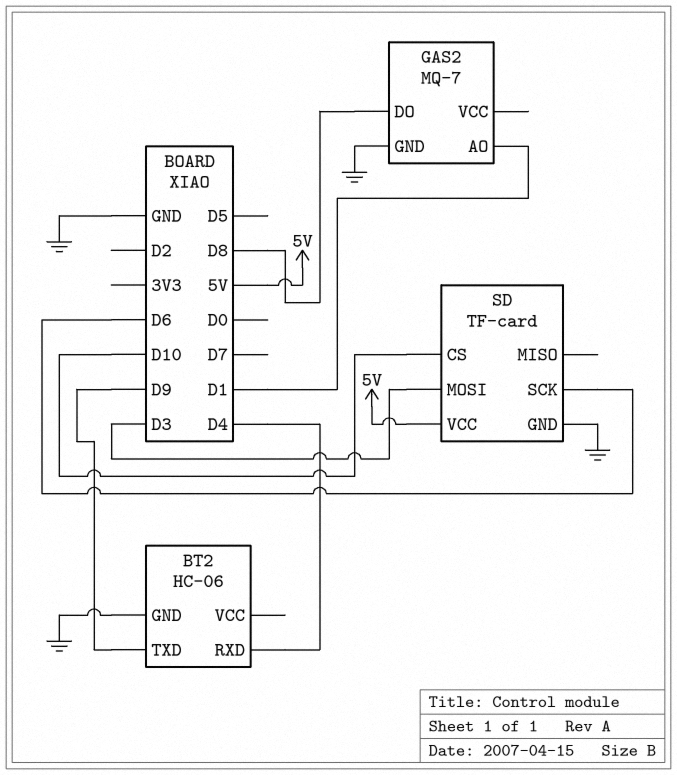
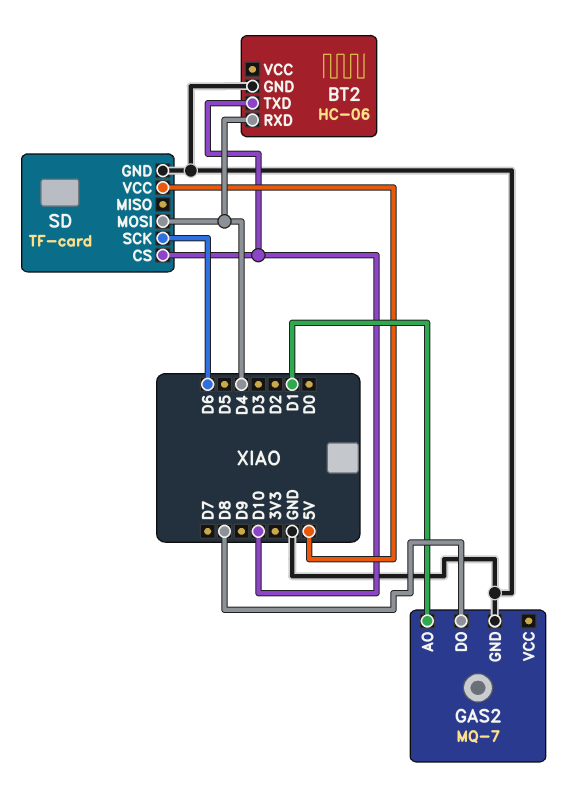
BT2 pin TXD: D9 -> D10
SD pin MOSI: D3 -> D4

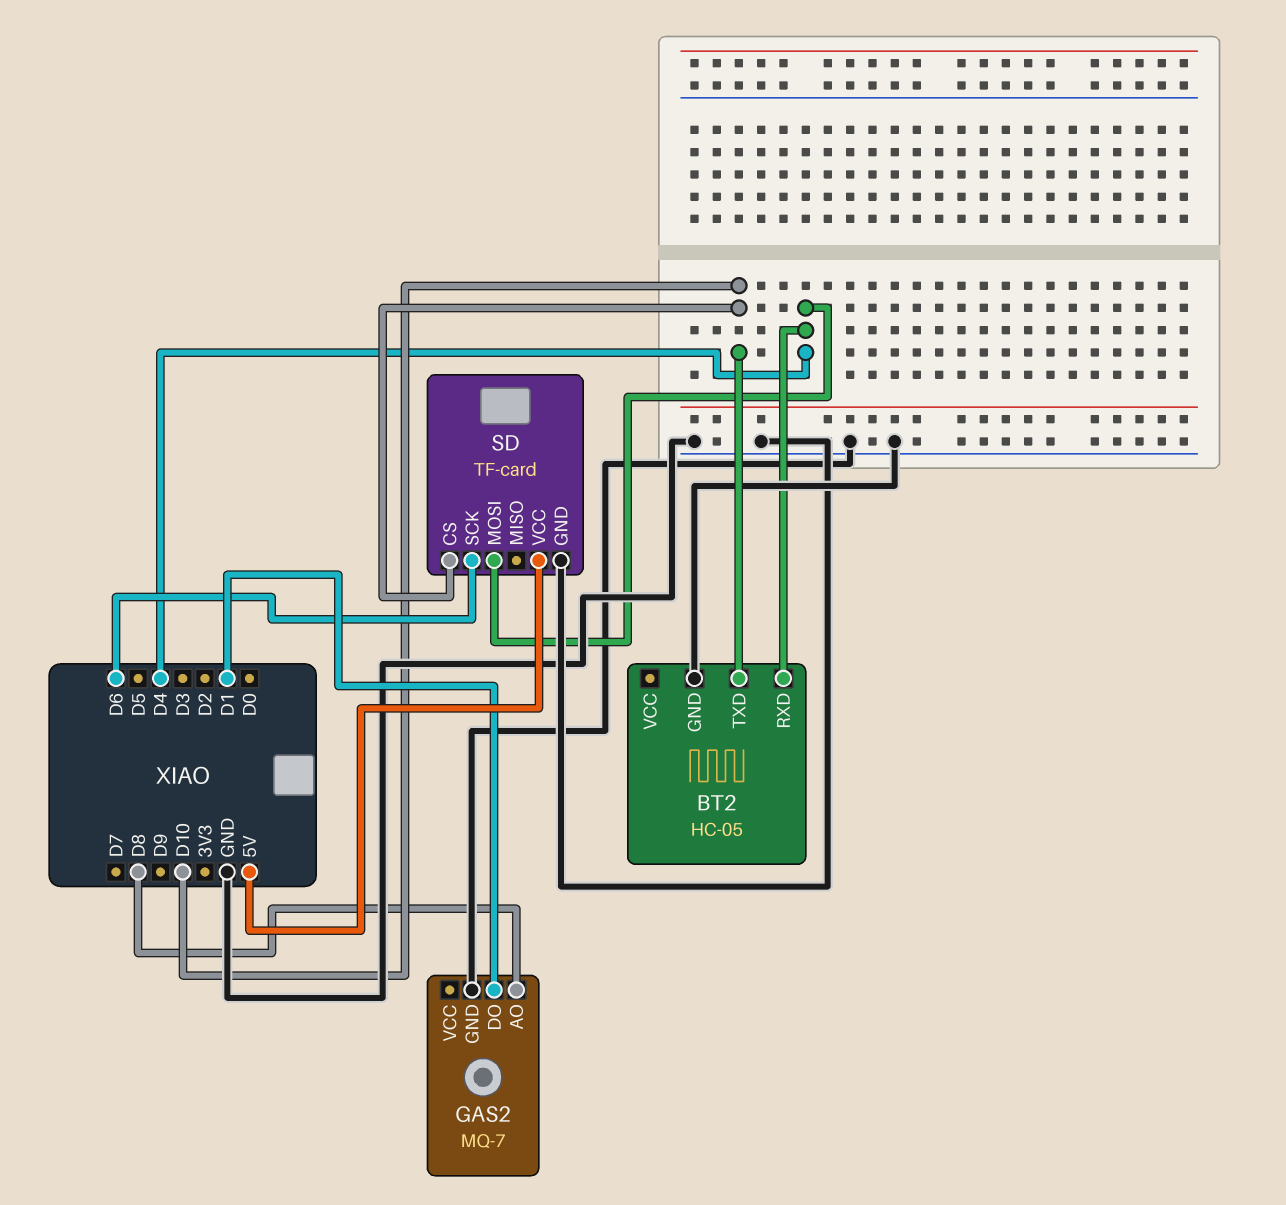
BT2: HC-06 -> HC-05
GAS2 pin AO: D1 -> D8
GAS2 pin DO: D8 -> D1

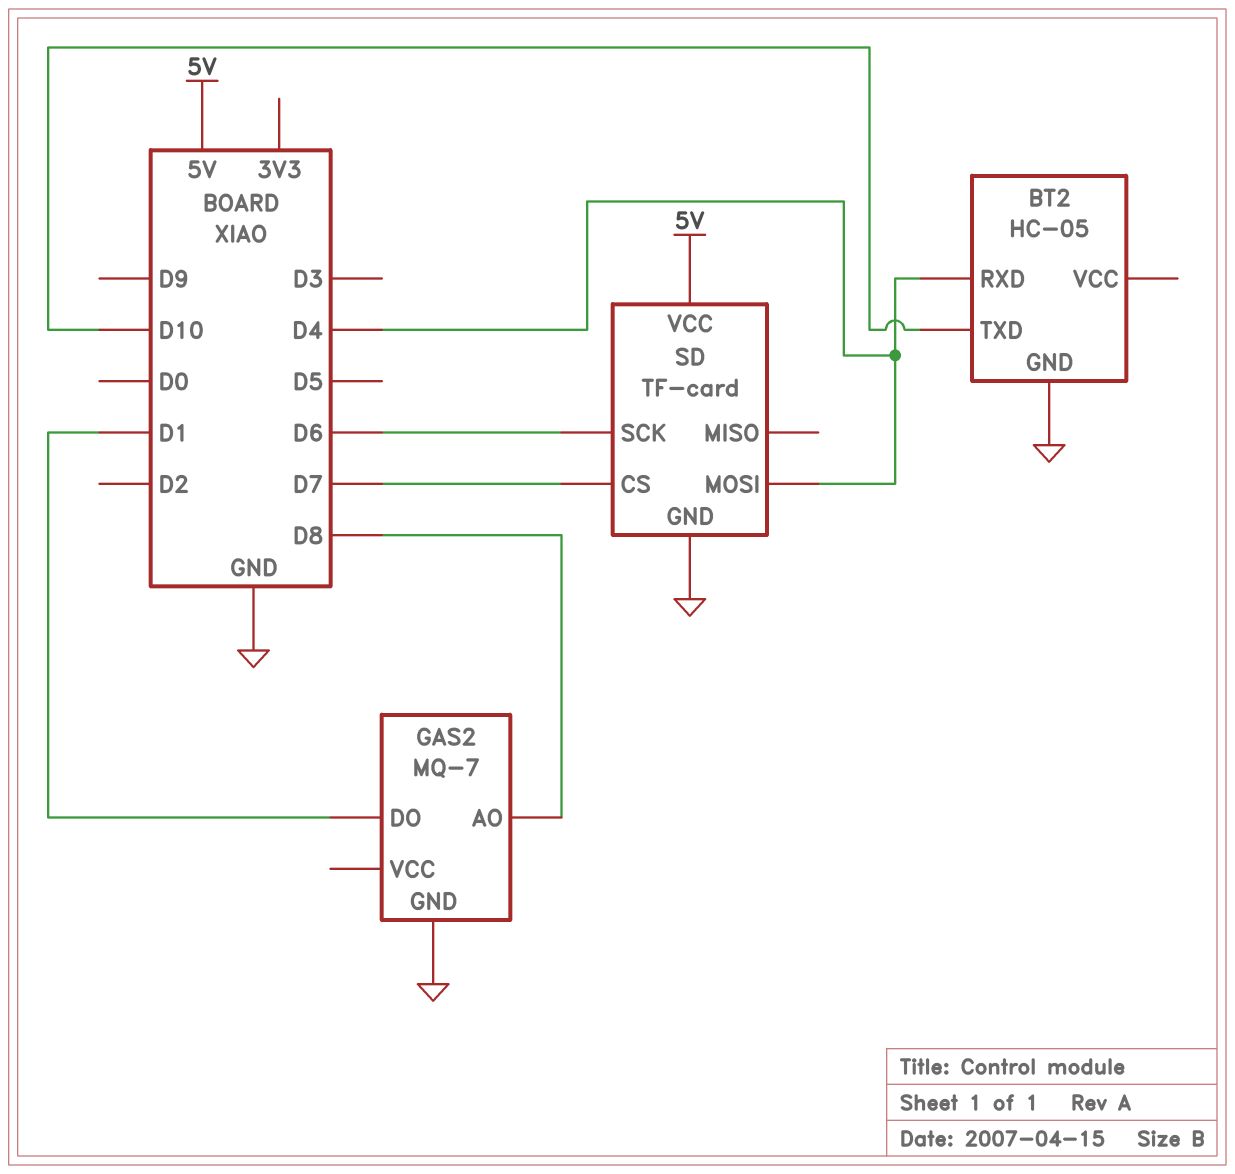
SD pin CS: D10 -> D7

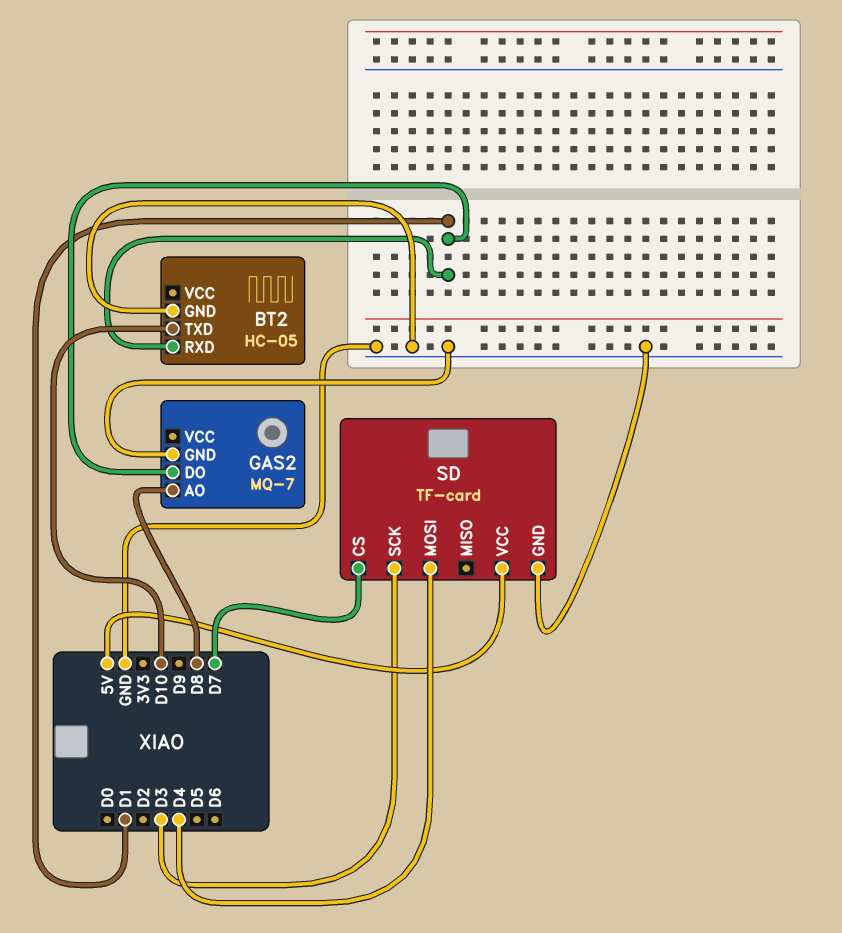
BT2 pin RXD: D4 -> D1
SD pin SCK: D6 -> D3

